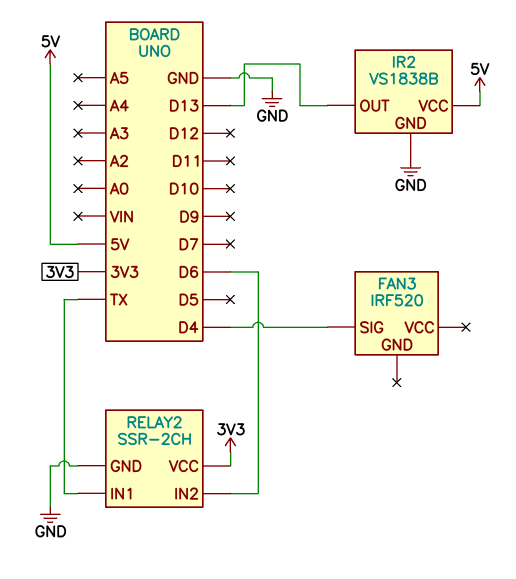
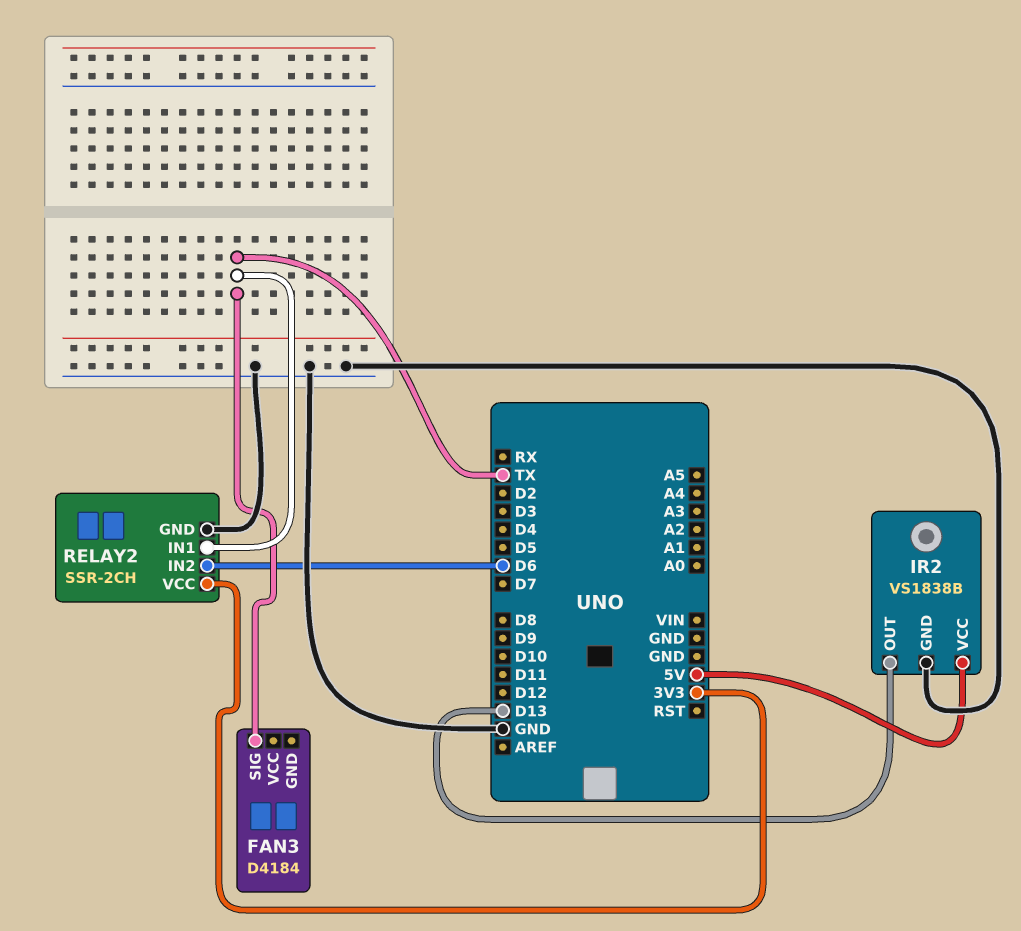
FAN3: IRF520 -> D4184
FAN3 pin SIG: D4 -> TX

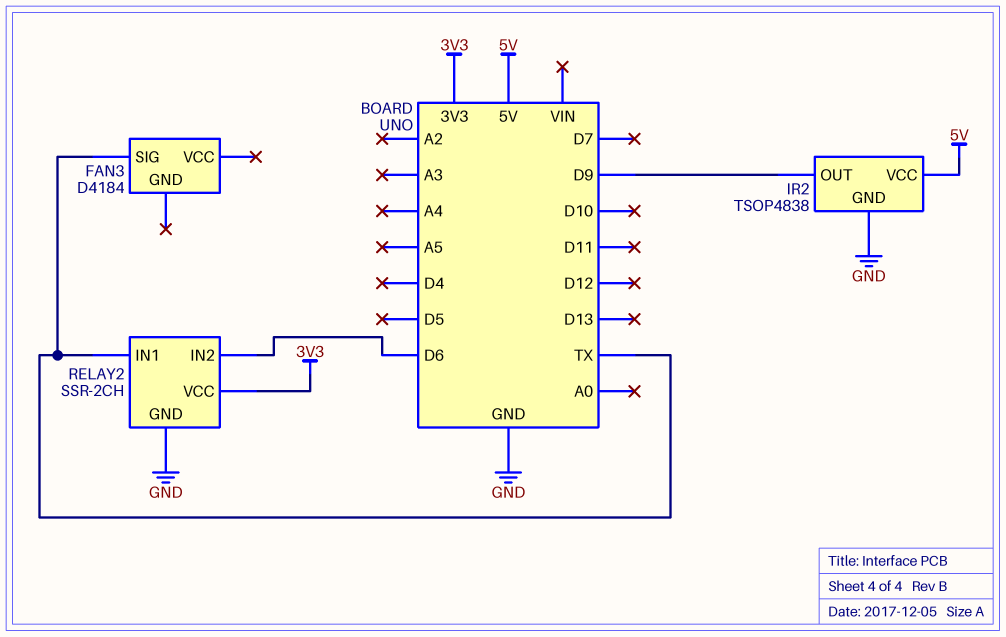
IR2: VS1838B -> TSOP4838
IR2 pin OUT: D13 -> D9

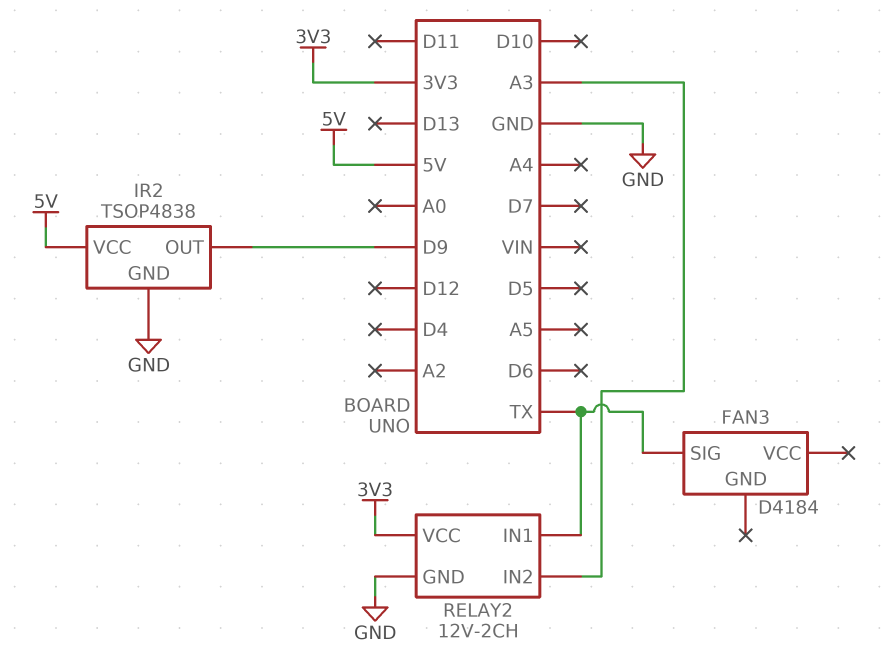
RELAY2: SSR-2CH -> 12V-2CH
RELAY2 pin IN2: D6 -> A3

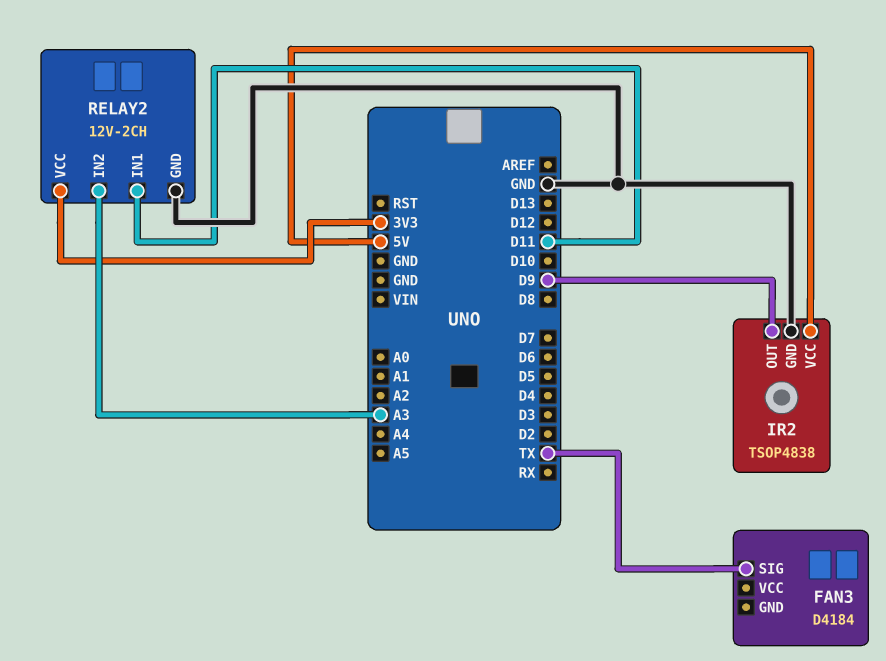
RELAY2 pin IN1: TX -> D11

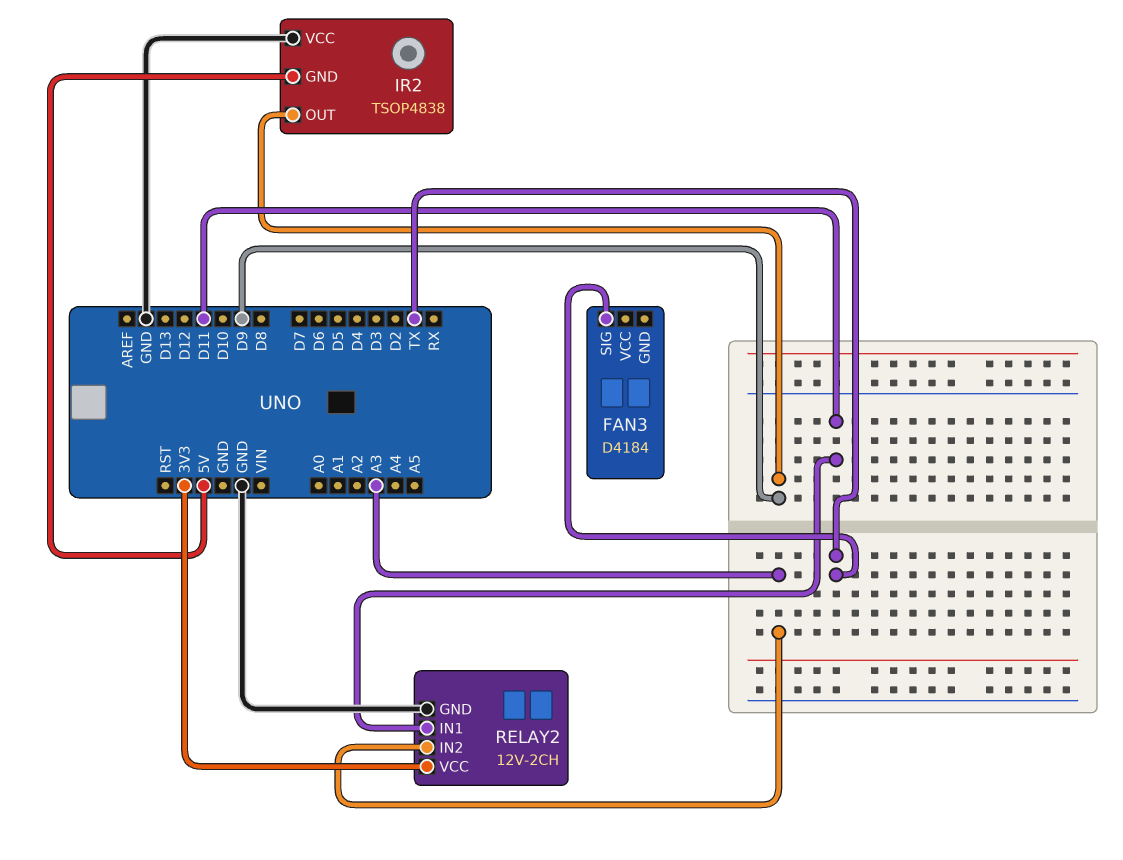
IR2 pin GND: GND -> 5V
IR2 pin VCC: 5V -> GND

